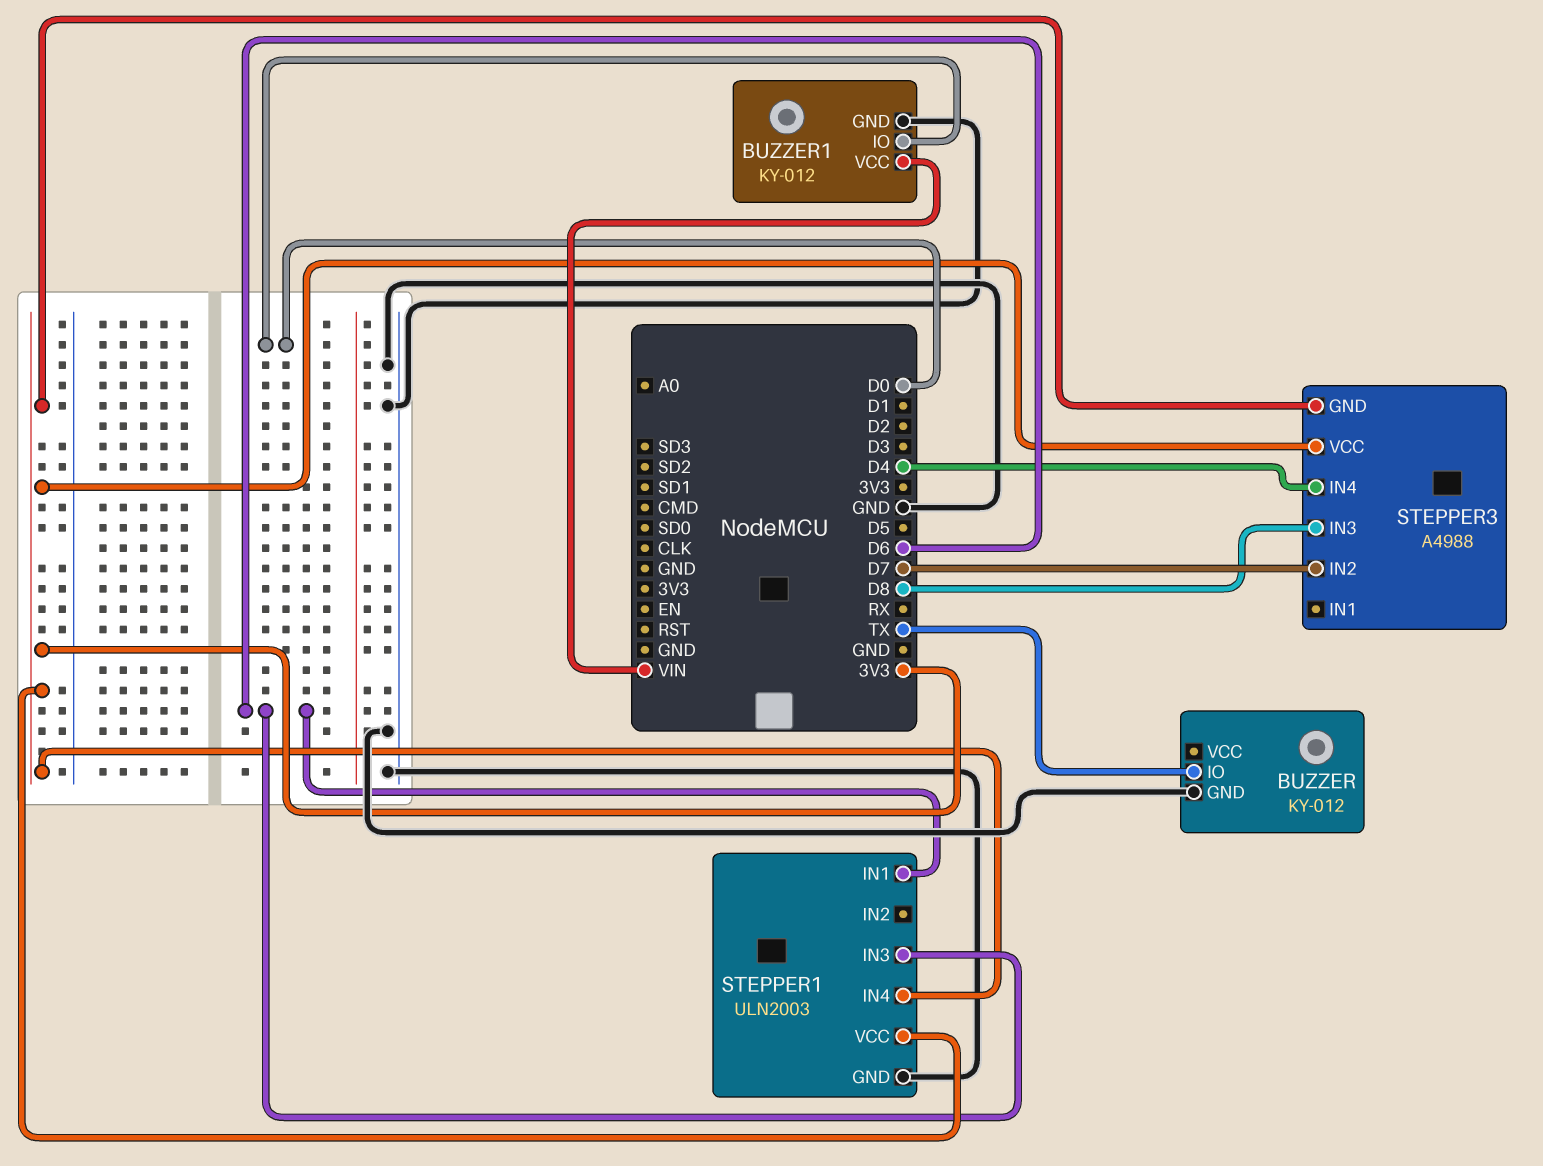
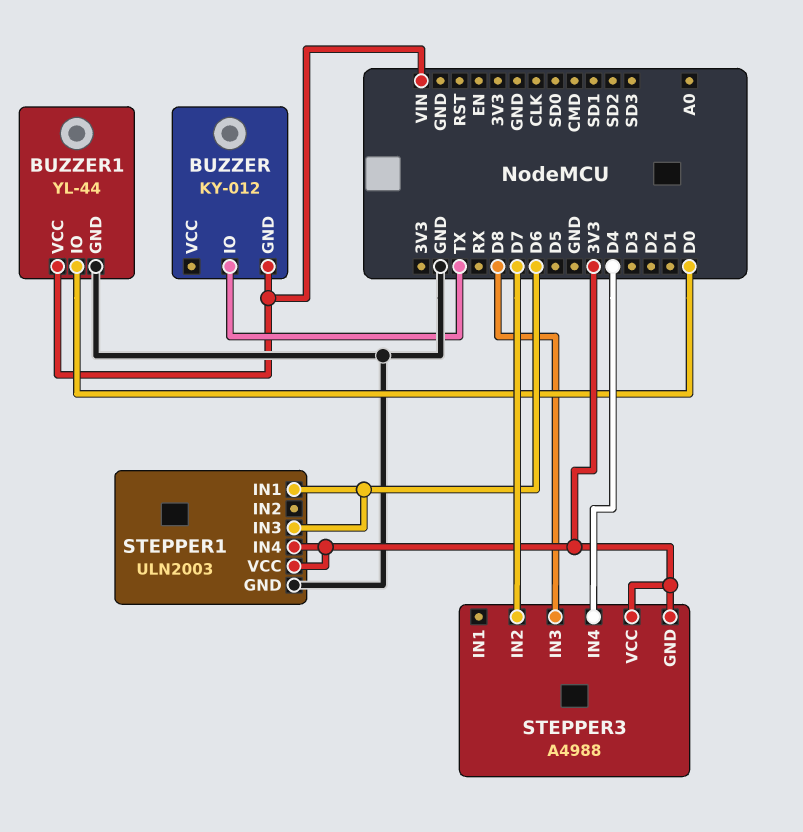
BUZZER pin GND: GND -> VIN
BUZZER1: KY-012 -> YL-44

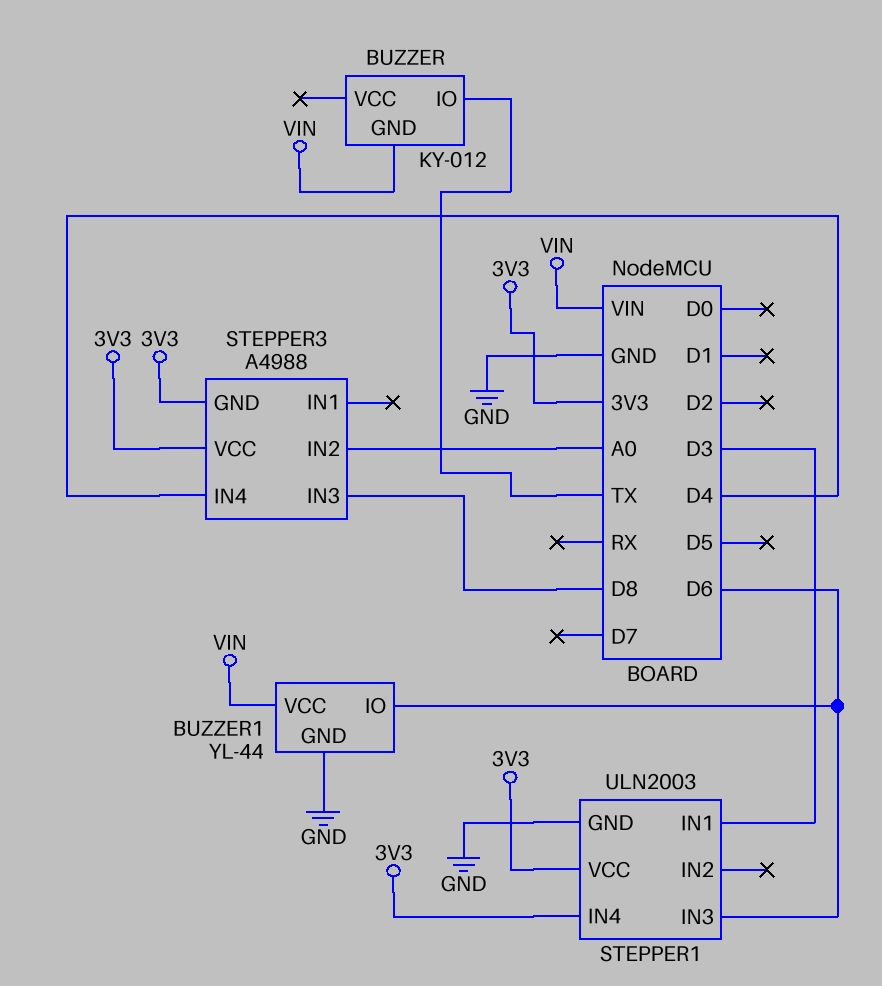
BUZZER1 pin IO: D0 -> D6
STEPPER1 pin IN1: D6 -> D3
STEPPER3 pin IN2: D7 -> A0

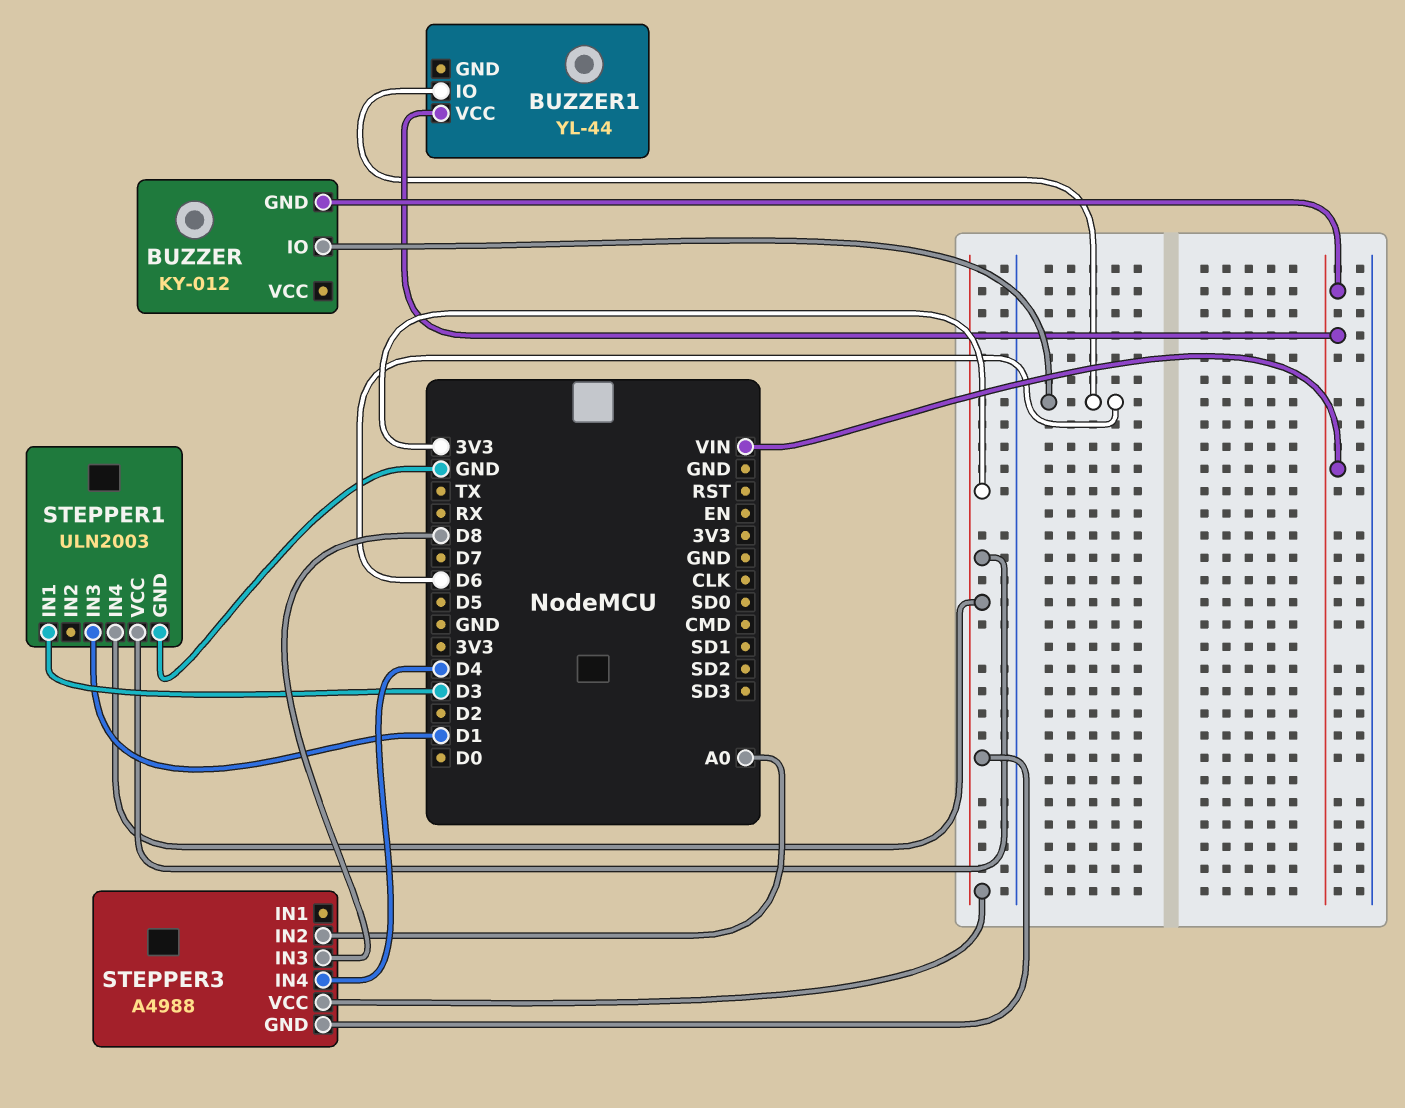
BUZZER pin IO: TX -> D6
BUZZER1 pin GND: GND -> none
STEPPER1 pin IN3: D6 -> D1

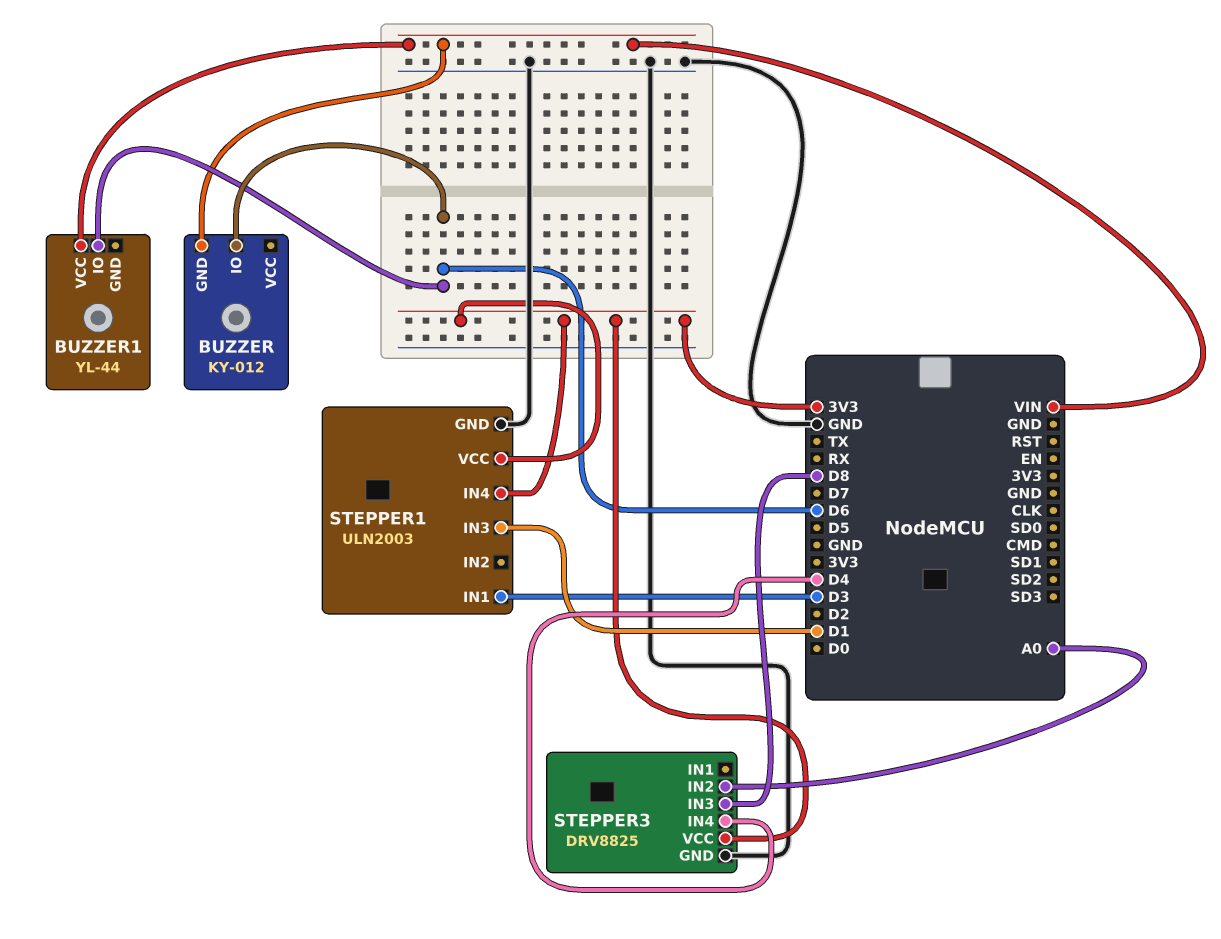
STEPPER3: A4988 -> DRV8825
STEPPER3 pin GND: 3V3 -> GND

